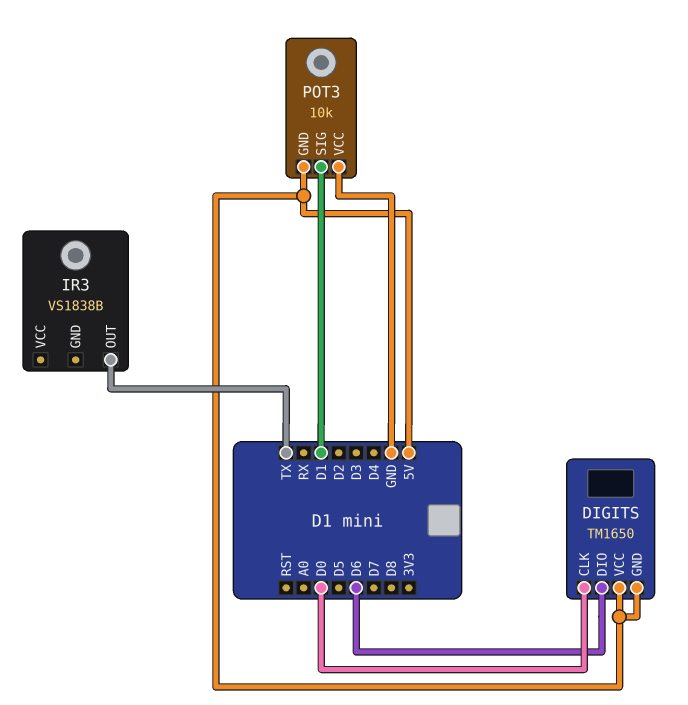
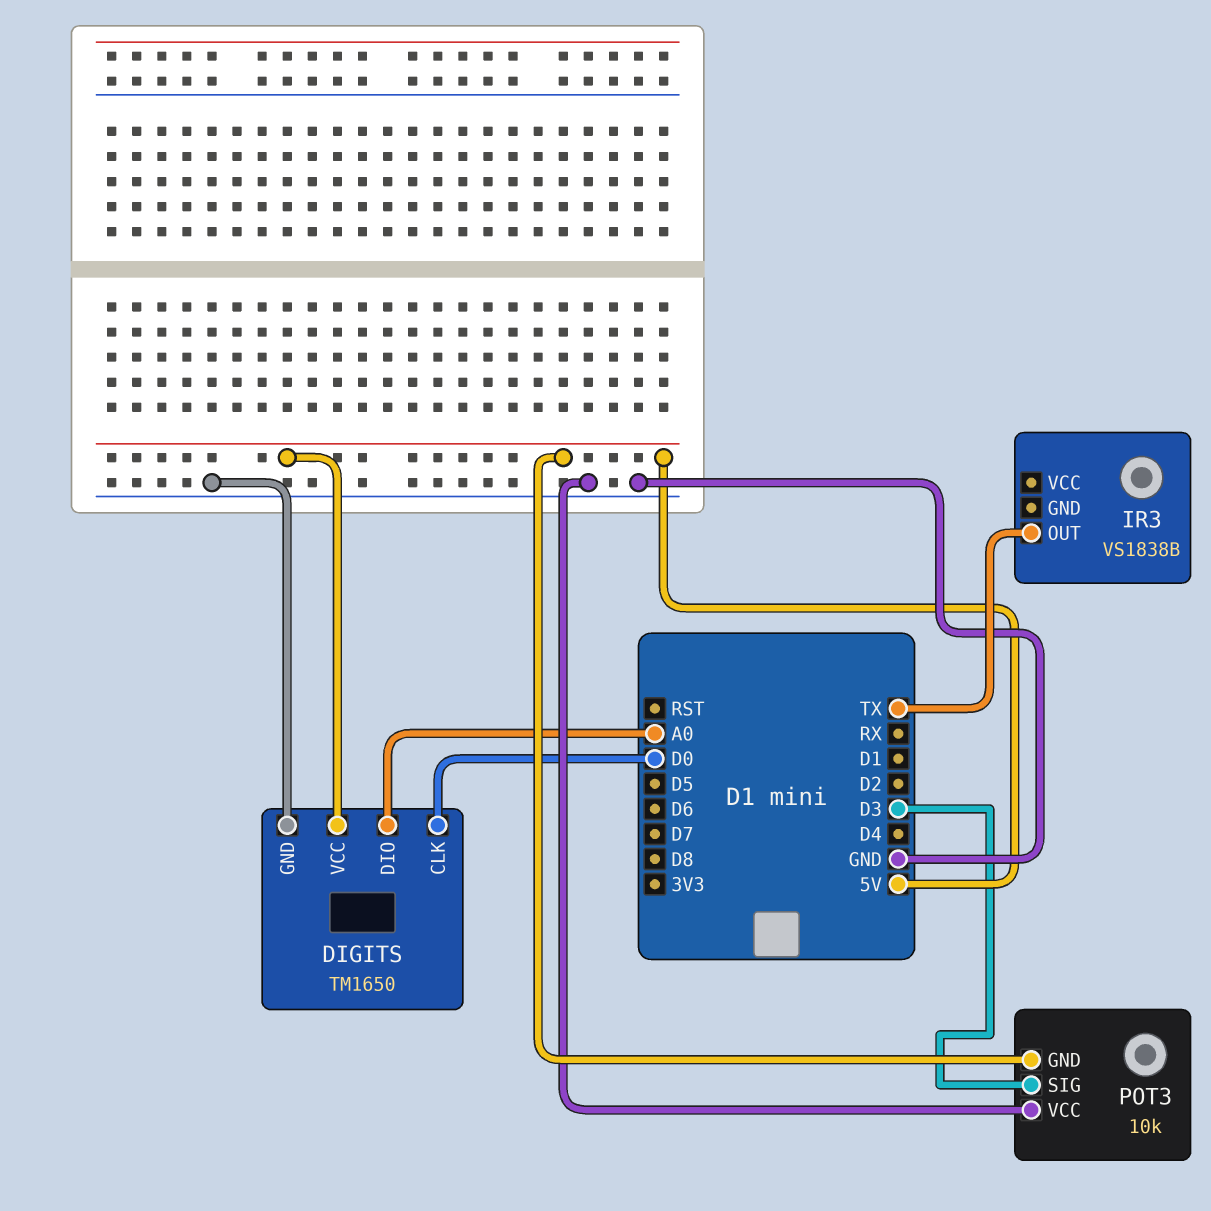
DIGITS pin DIO: D6 -> A0
DIGITS pin GND: 5V -> GND
POT3 pin SIG: D1 -> D3

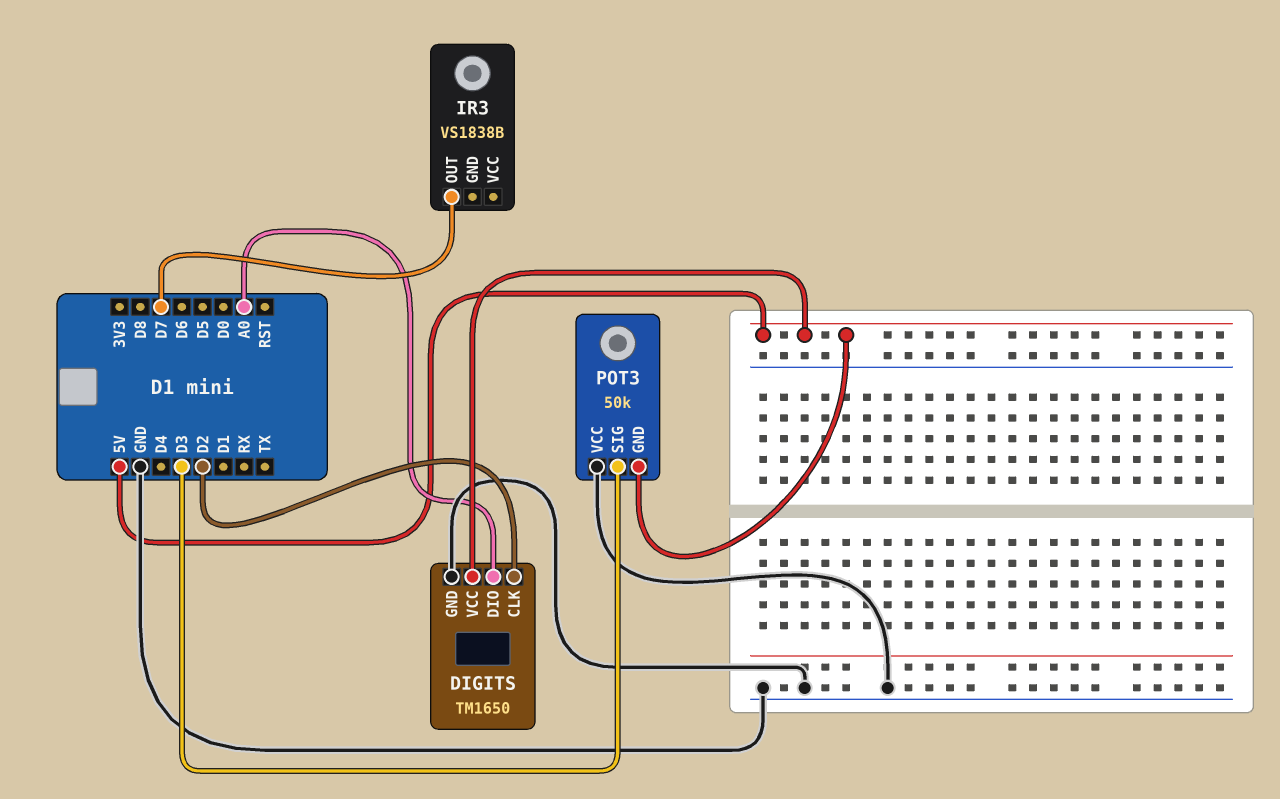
DIGITS pin CLK: D0 -> D2
IR3 pin OUT: TX -> D7
POT3: 10k -> 50k

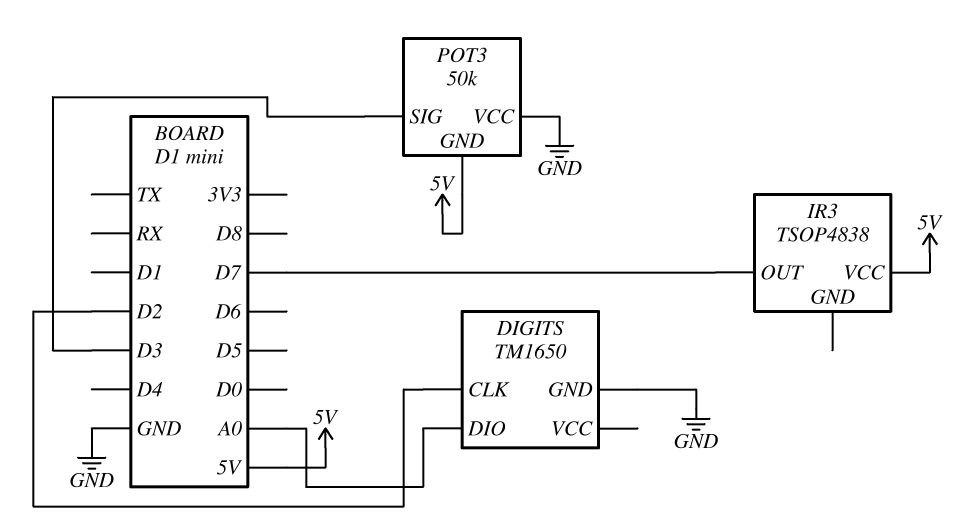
DIGITS pin VCC: 5V -> none
IR3: VS1838B -> TSOP4838
IR3 pin VCC: none -> 5V

